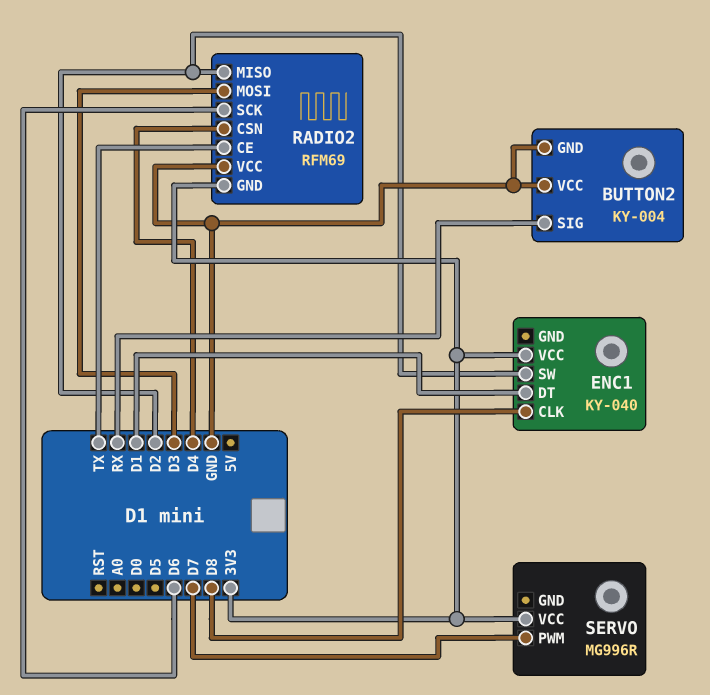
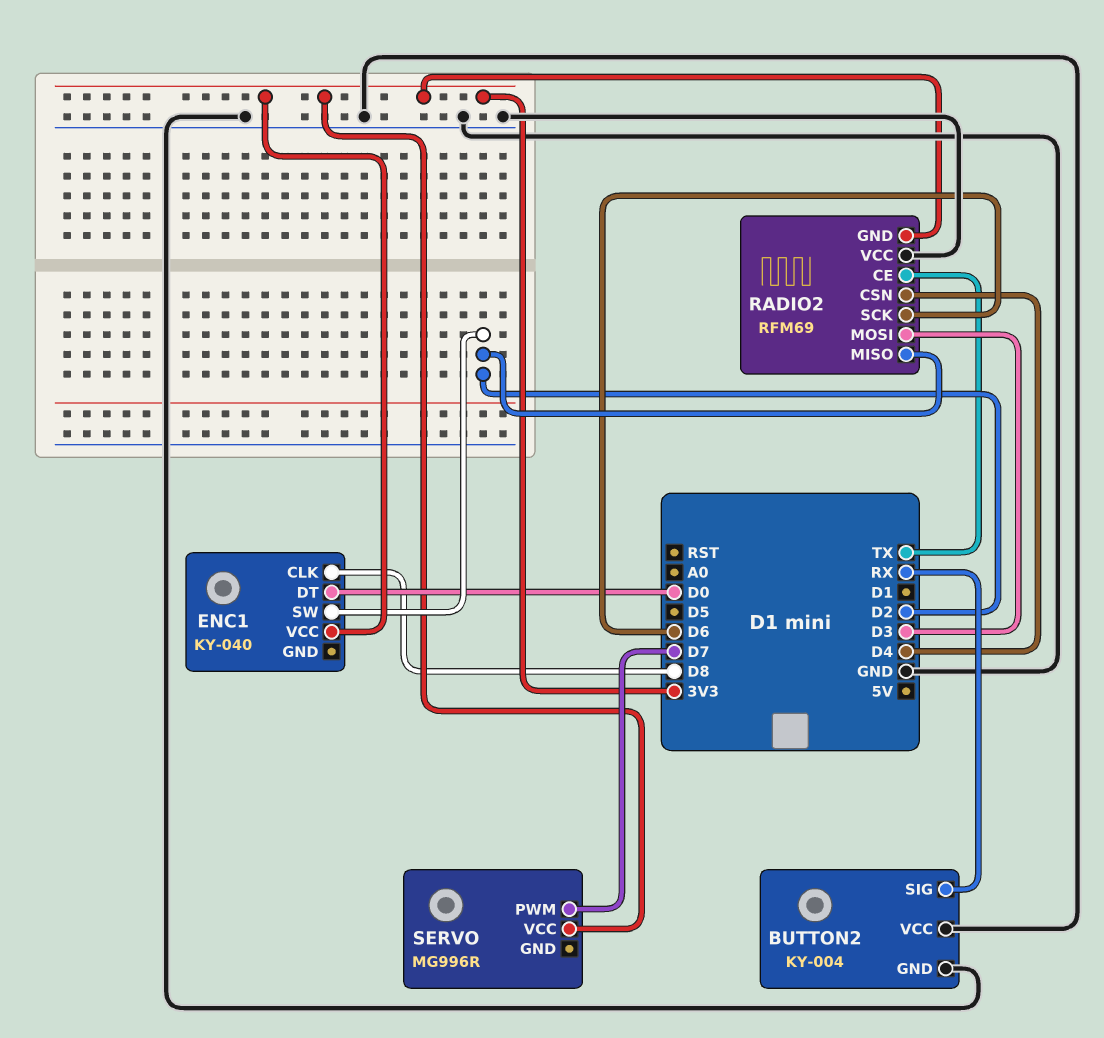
ENC1 pin DT: D1 -> D0

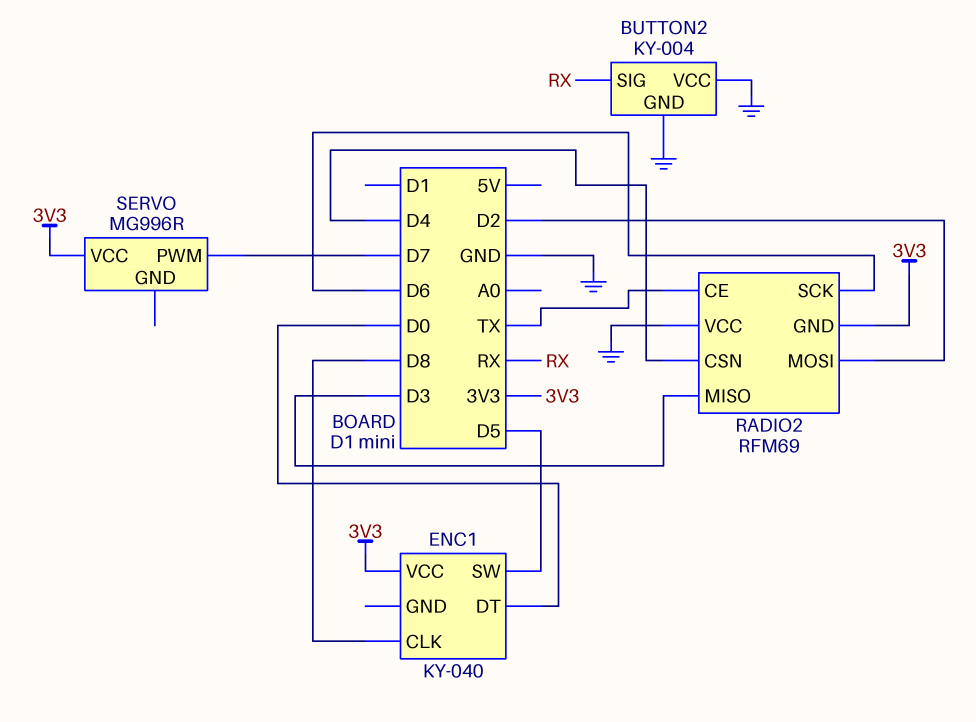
ENC1 pin SW: D2 -> D5
RADIO2 pin MISO: D2 -> D3
RADIO2 pin MOSI: D3 -> D2

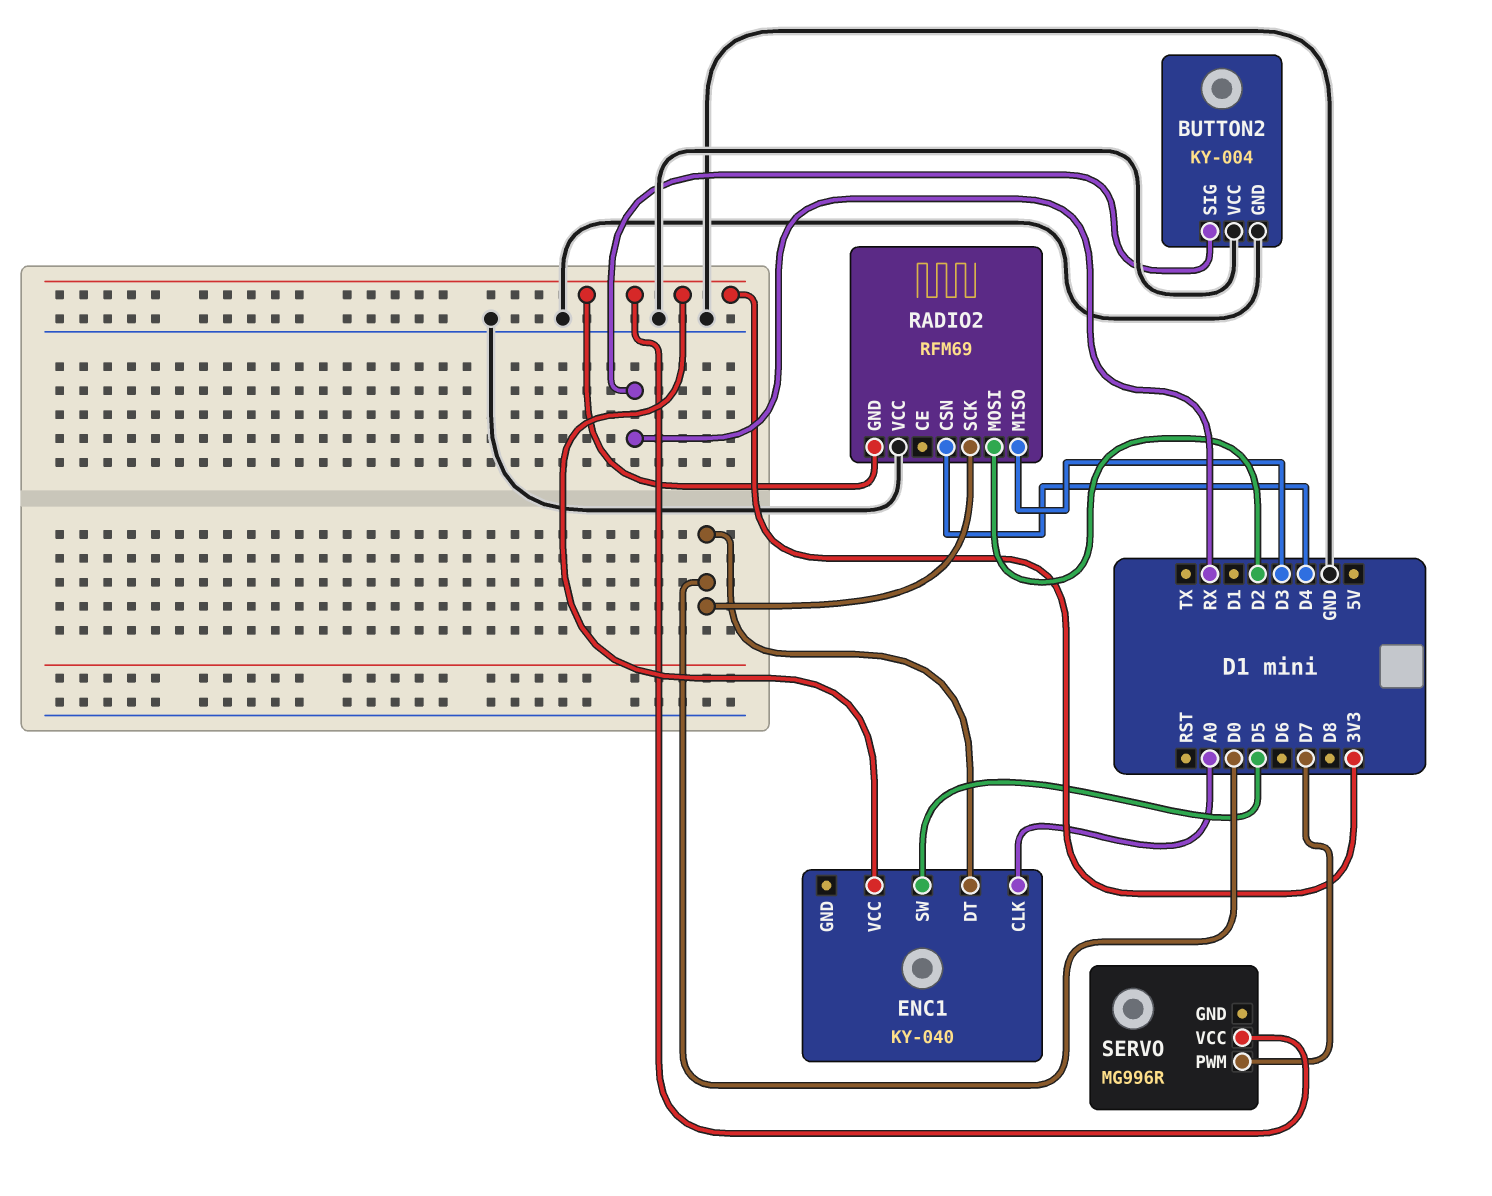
ENC1 pin CLK: D8 -> A0
RADIO2 pin CE: TX -> none
RADIO2 pin SCK: D6 -> D0

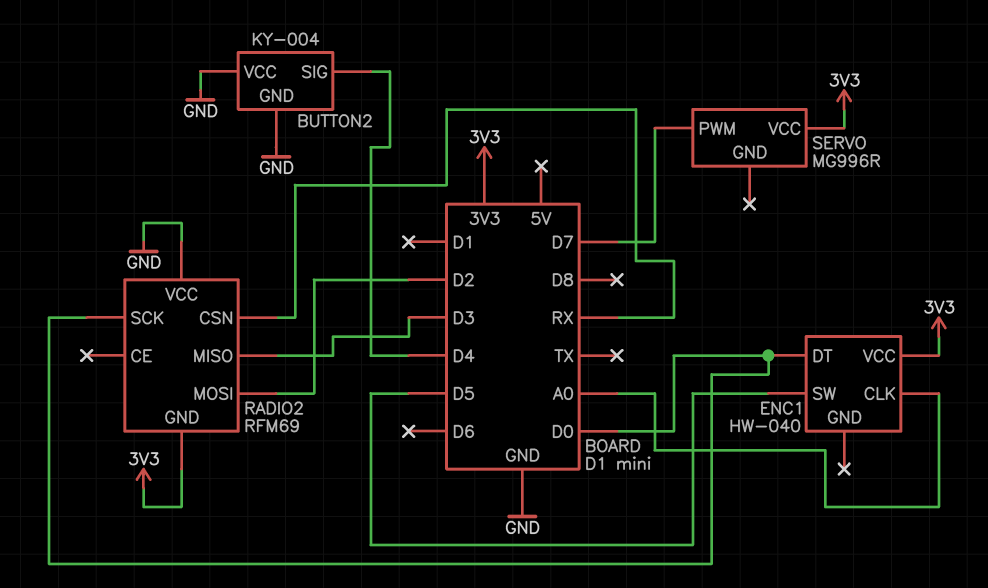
BUTTON2 pin SIG: RX -> D4
ENC1: KY-040 -> HW-040
RADIO2 pin CSN: D4 -> RX

